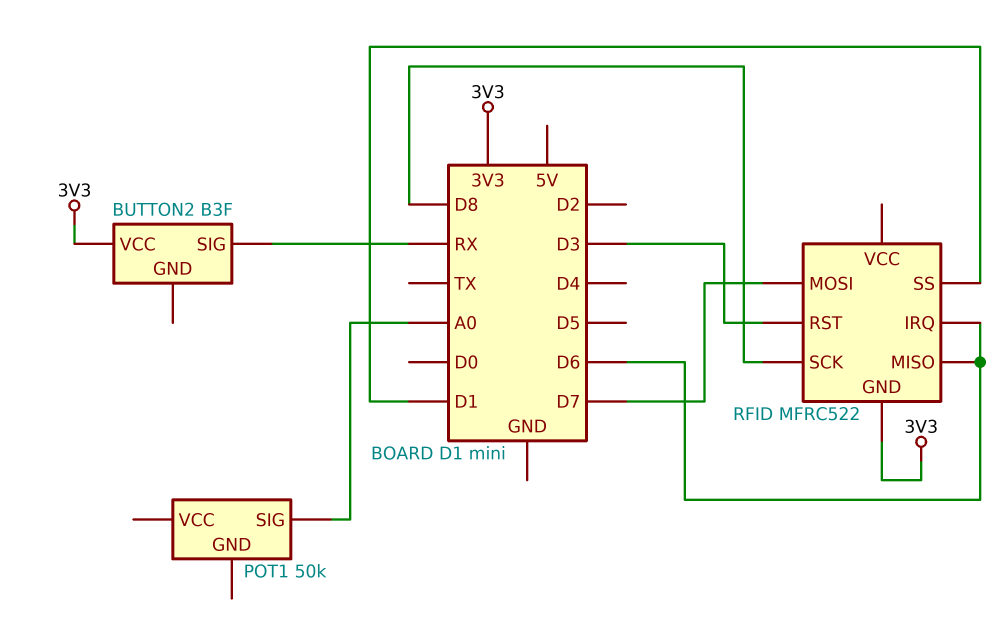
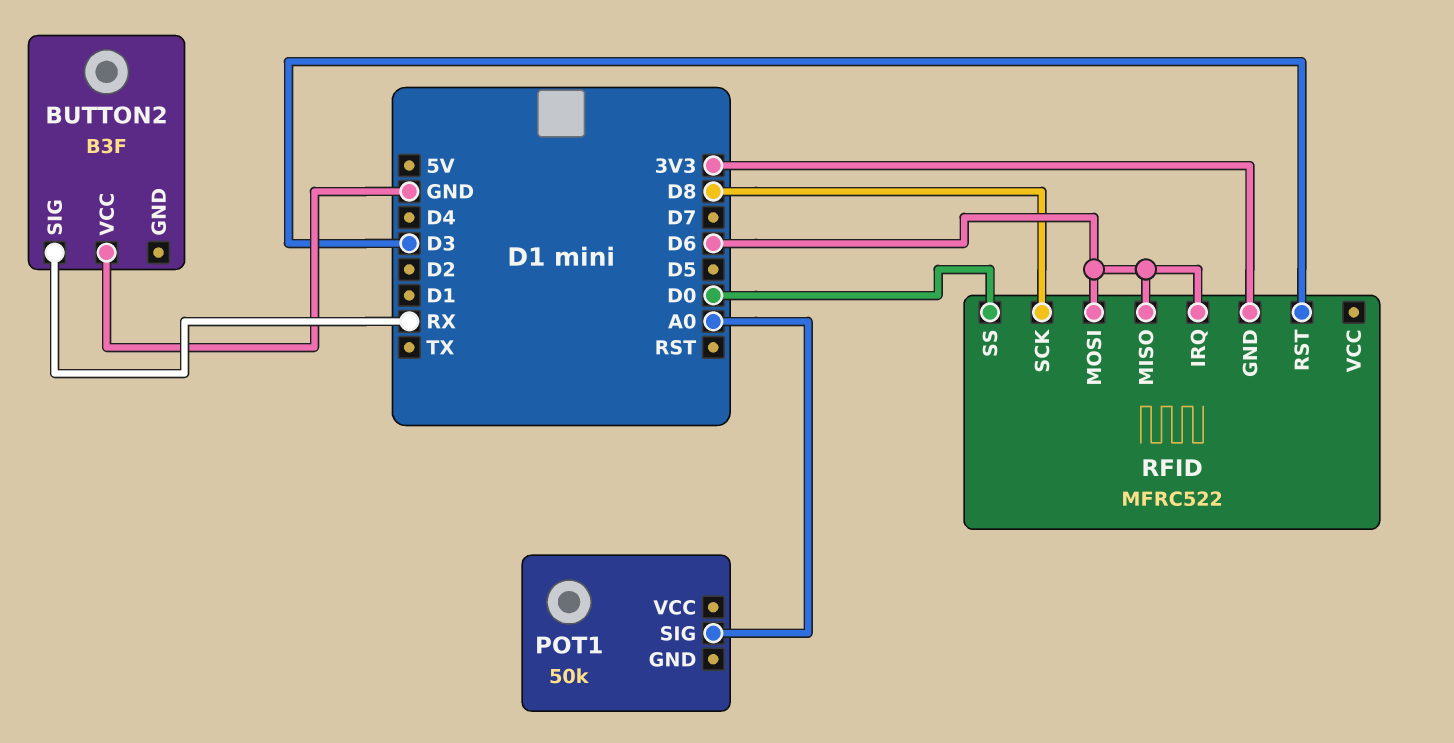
BUTTON2 pin VCC: 3V3 -> GND
RFID pin MOSI: D7 -> D6
RFID pin SS: D1 -> D0

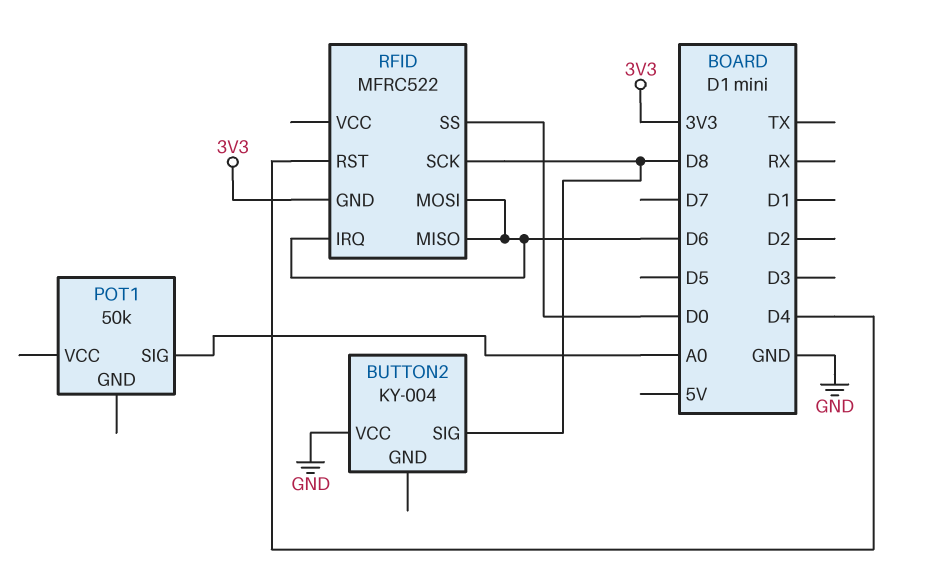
BUTTON2: B3F -> KY-004
BUTTON2 pin SIG: RX -> D8
RFID pin RST: D3 -> D4

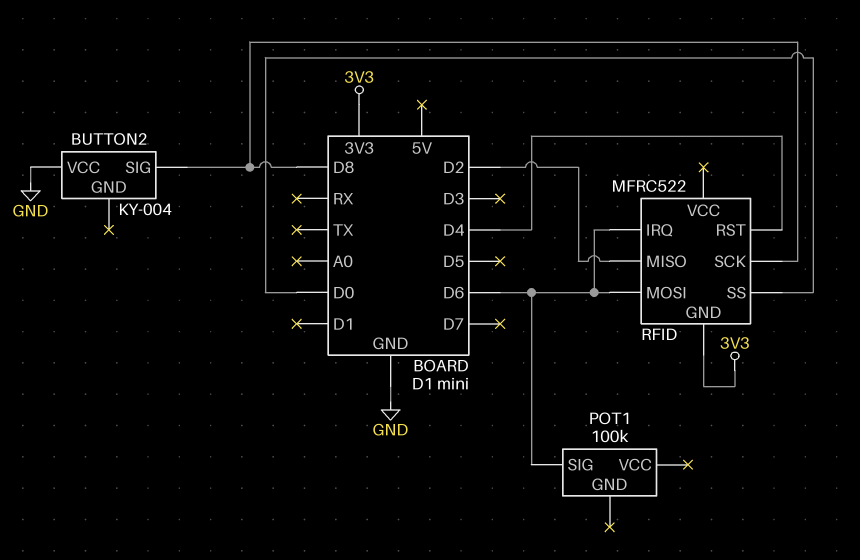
POT1: 50k -> 100k
POT1 pin SIG: A0 -> D6
RFID pin MISO: D6 -> D2

